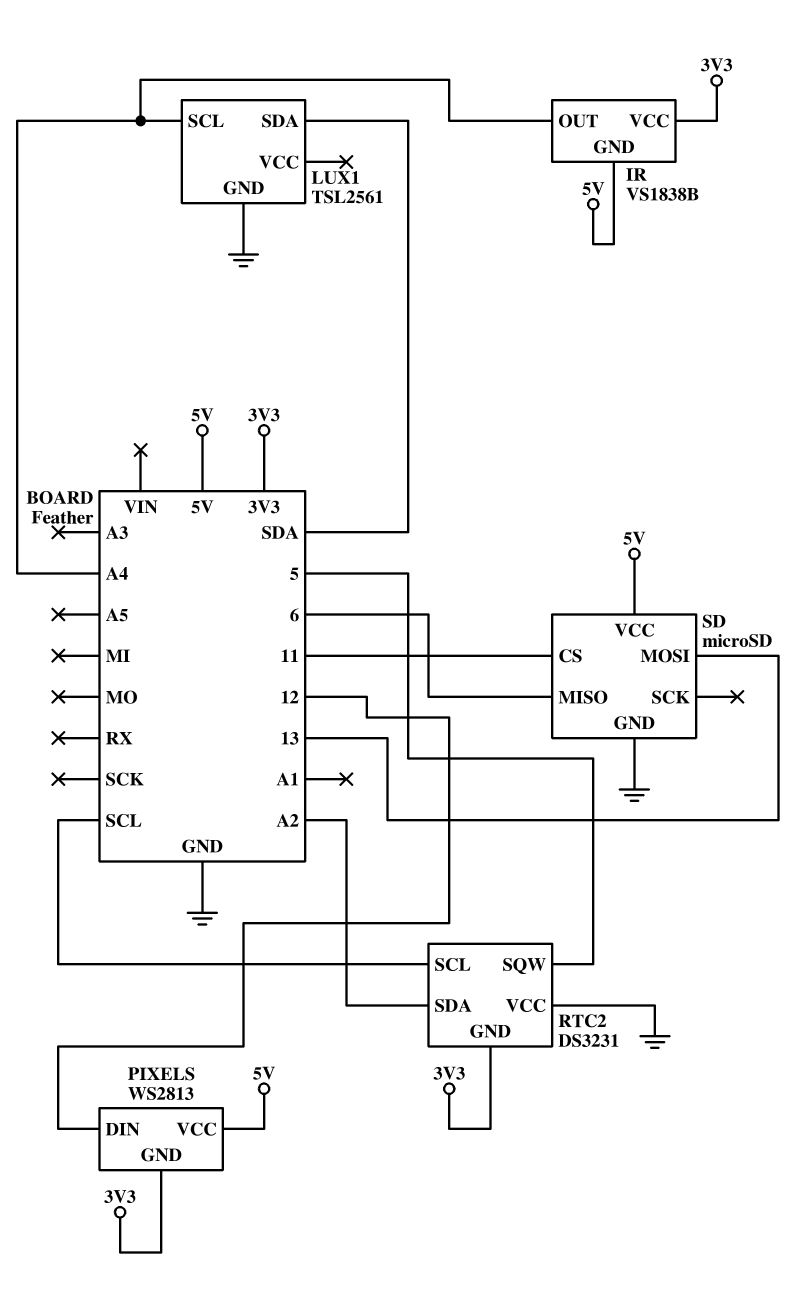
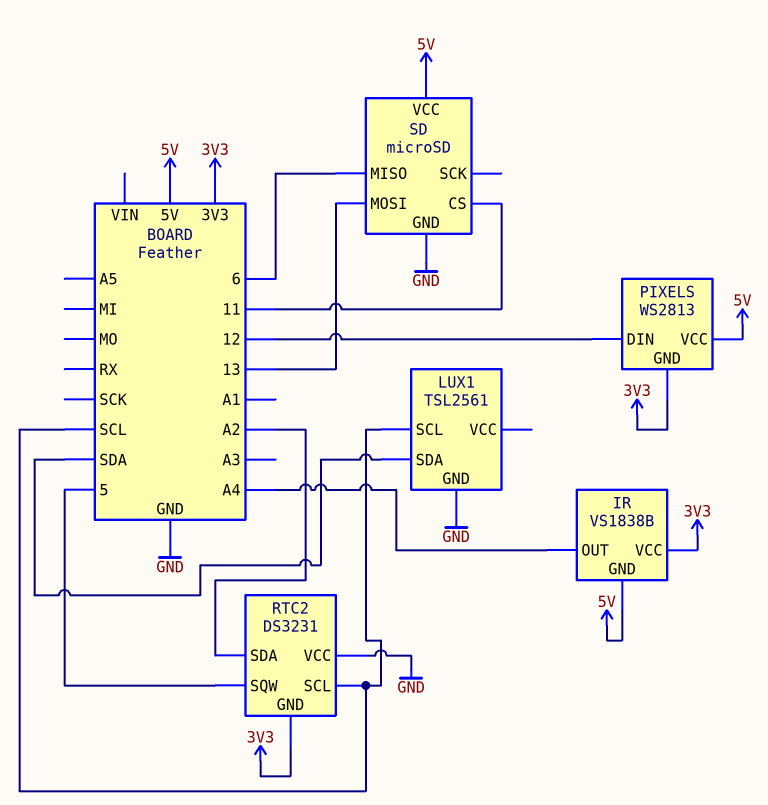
LUX1 pin SCL: A4 -> SCL

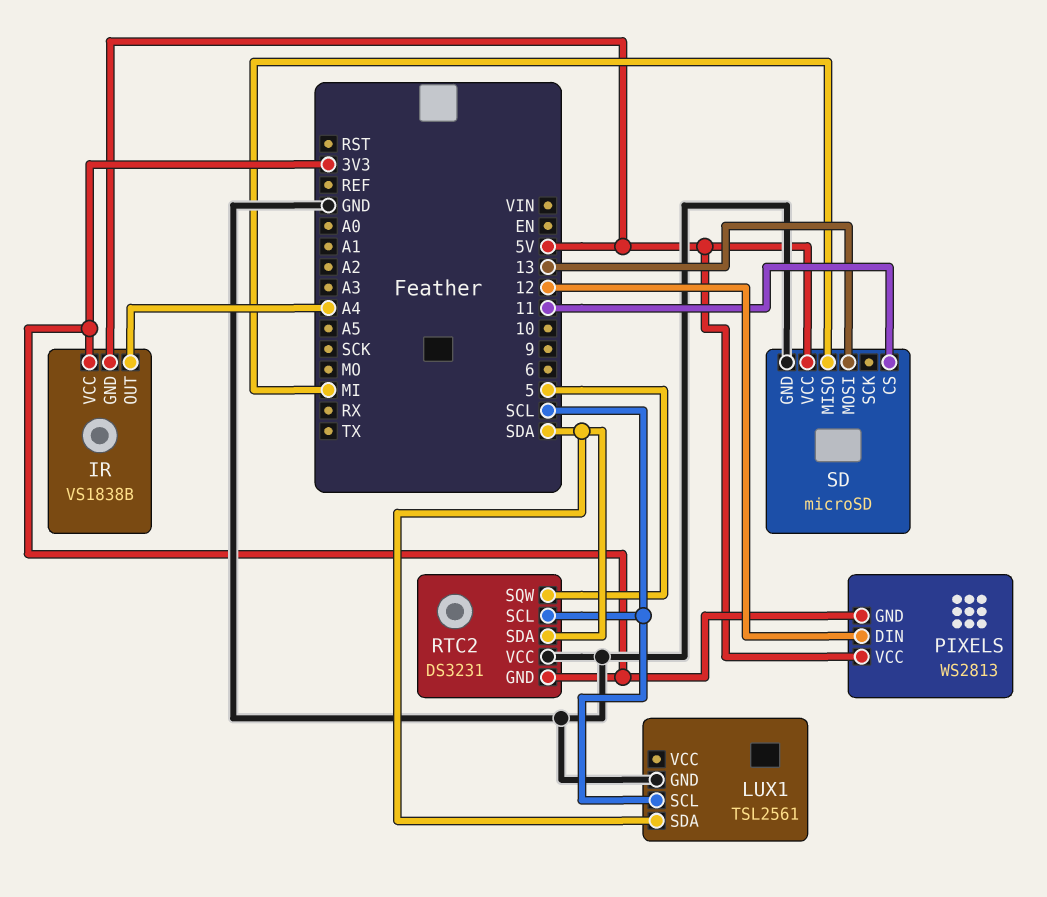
RTC2 pin SDA: A2 -> SDA
SD pin MISO: 6 -> MI

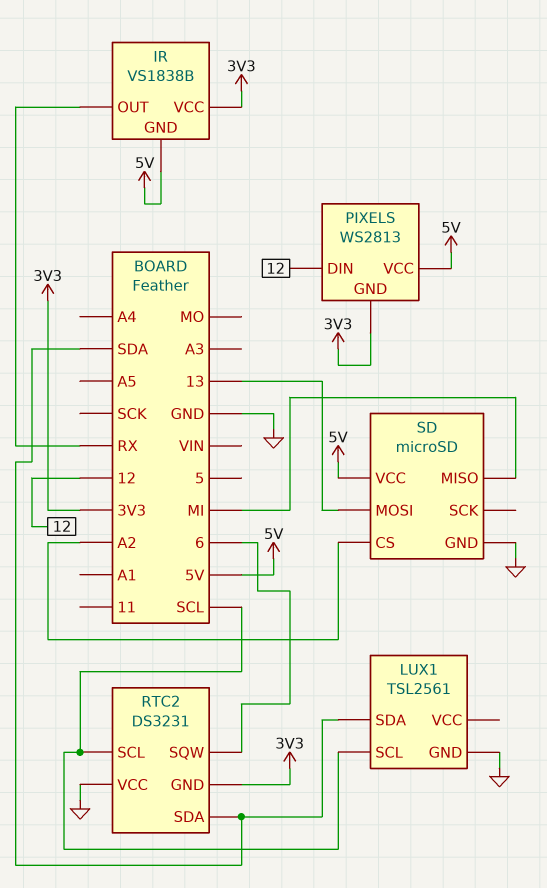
IR pin OUT: A4 -> RX
RTC2 pin SQW: 5 -> 6
SD pin CS: 11 -> A2

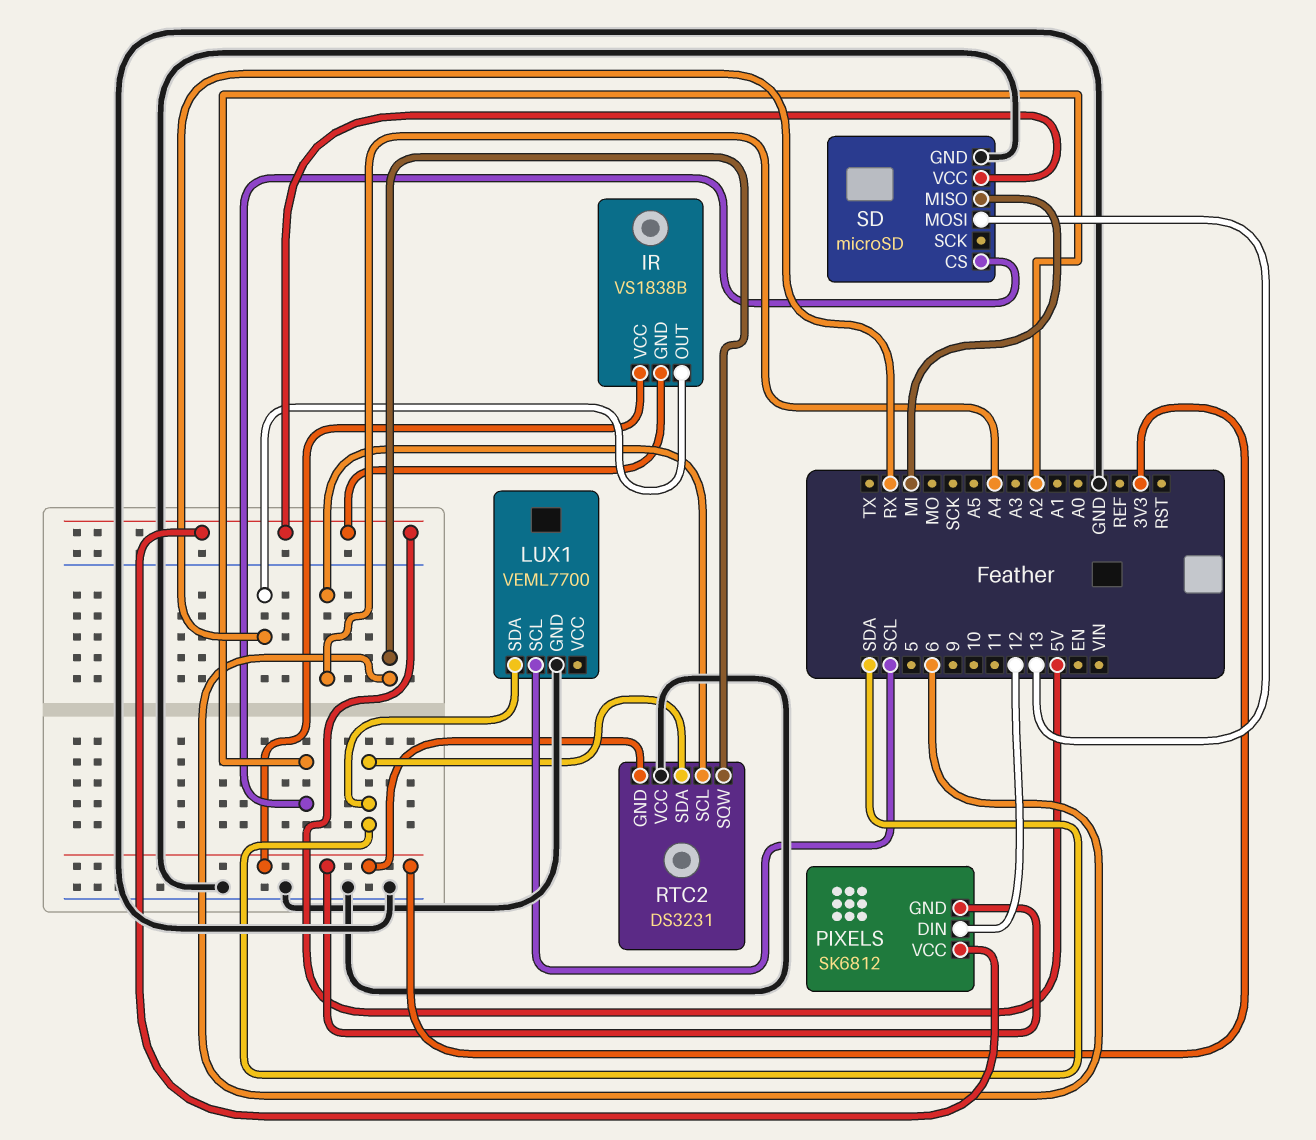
LUX1: TSL2561 -> VEML7700
PIXELS: WS2813 -> SK6812
RTC2 pin SCL: SCL -> A4

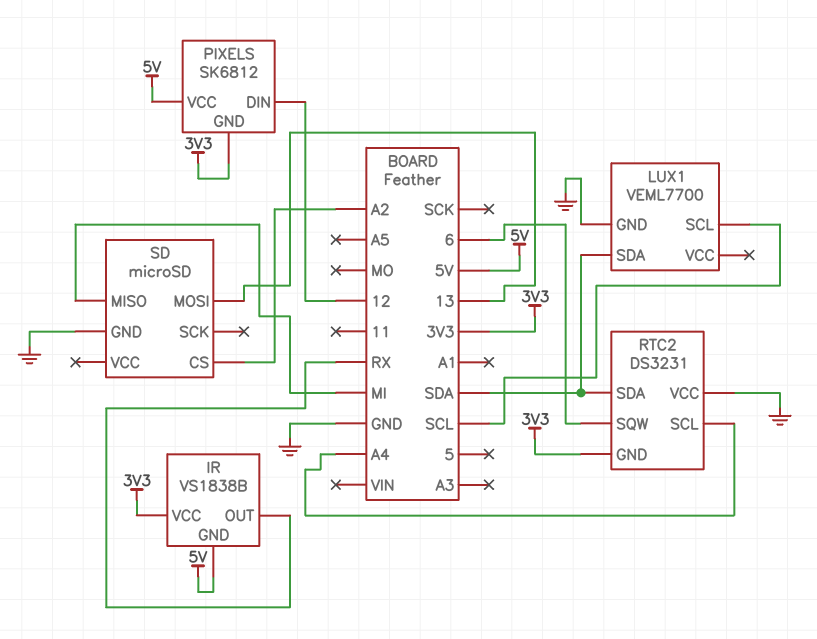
SD pin VCC: 5V -> none

